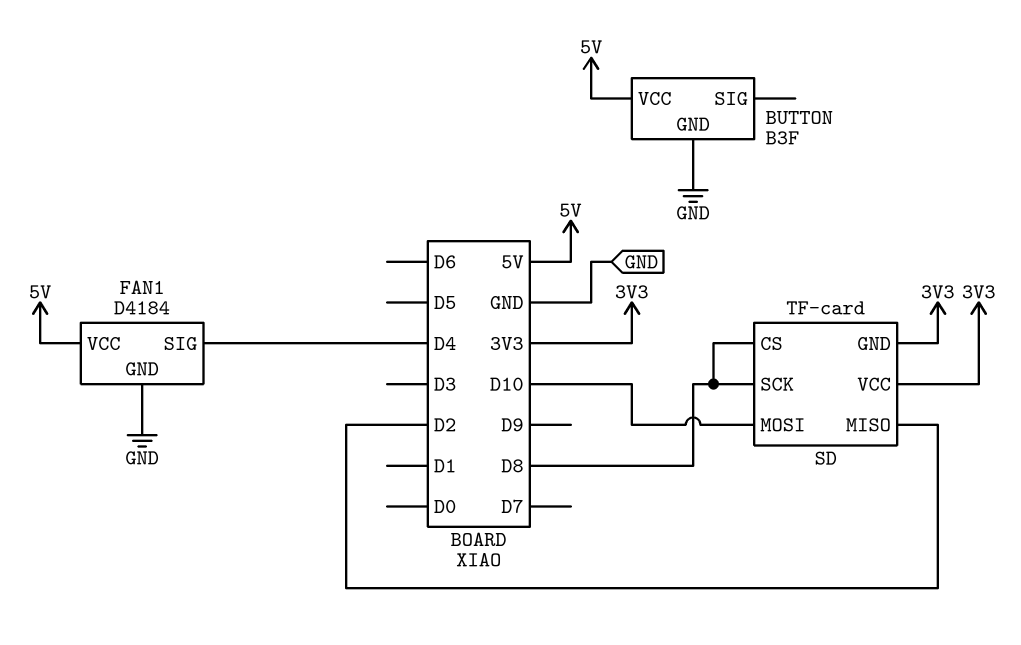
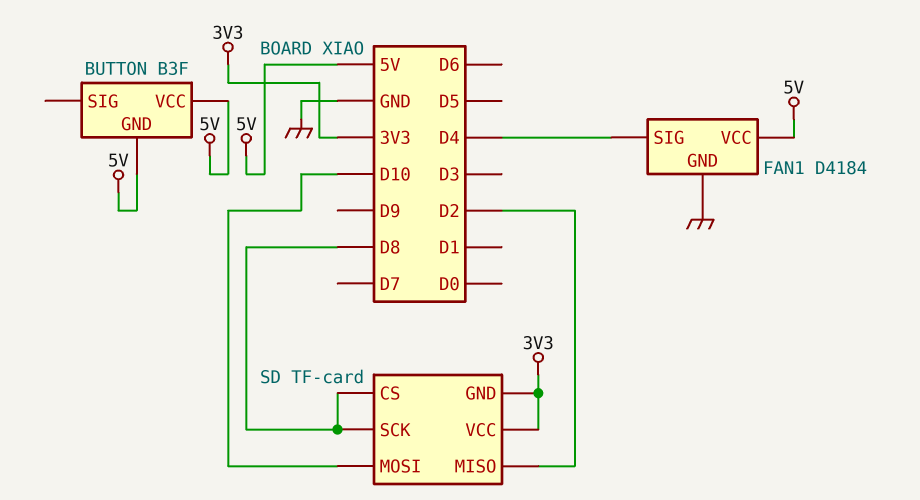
BUTTON pin GND: GND -> 5V

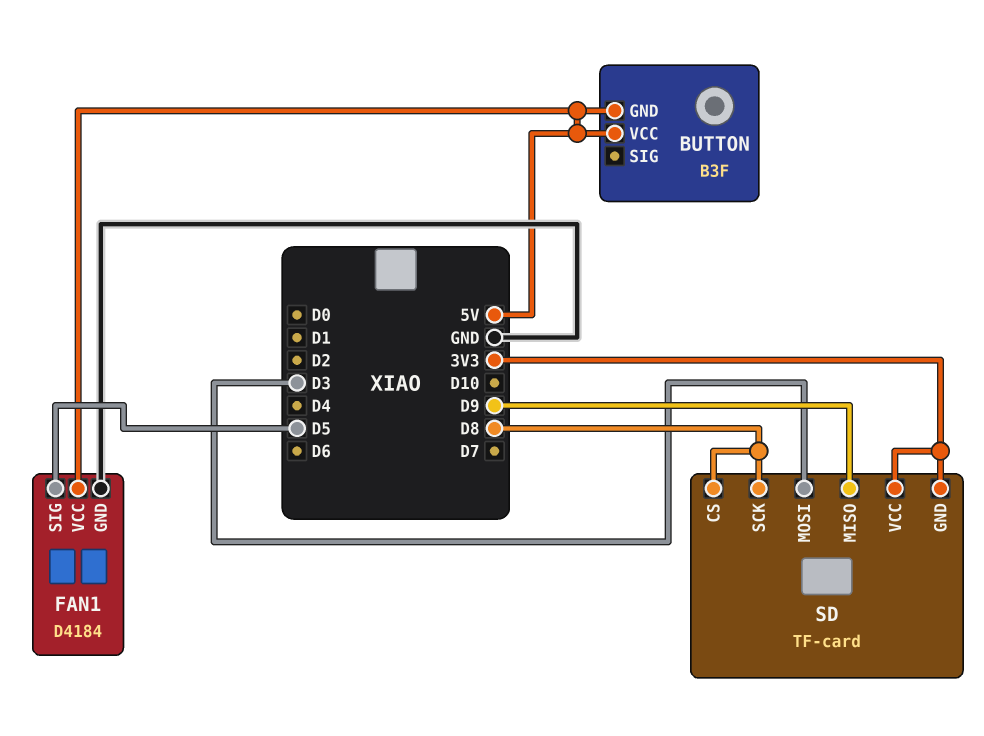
FAN1 pin SIG: D4 -> D5
SD pin MISO: D2 -> D9
SD pin MOSI: D10 -> D3

